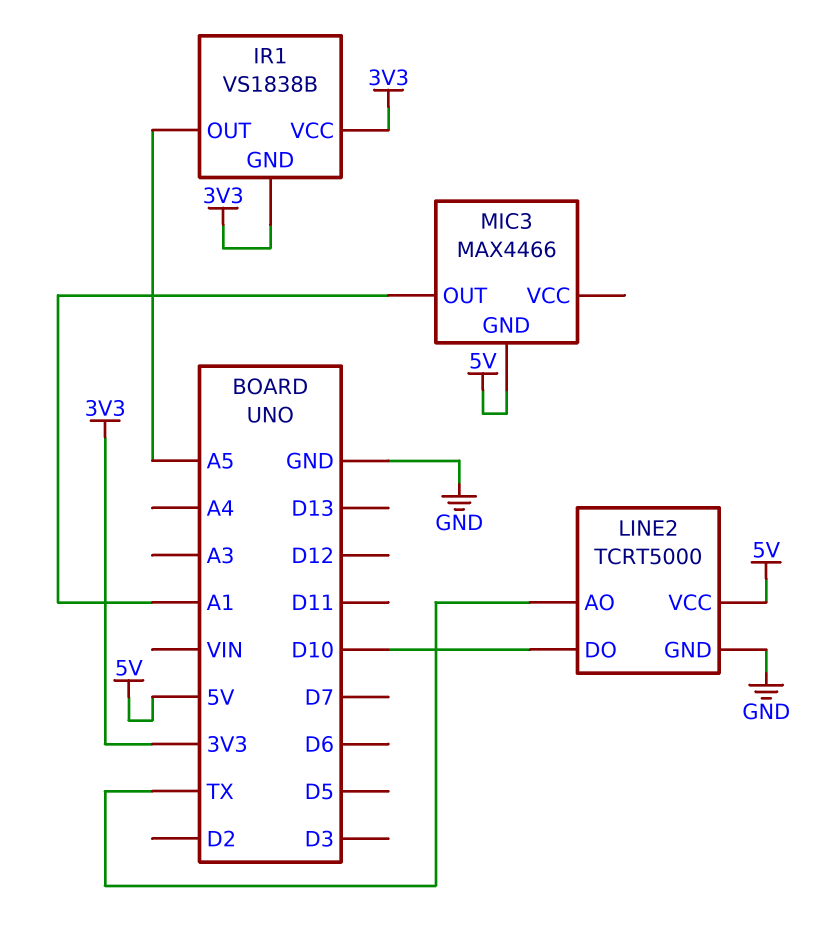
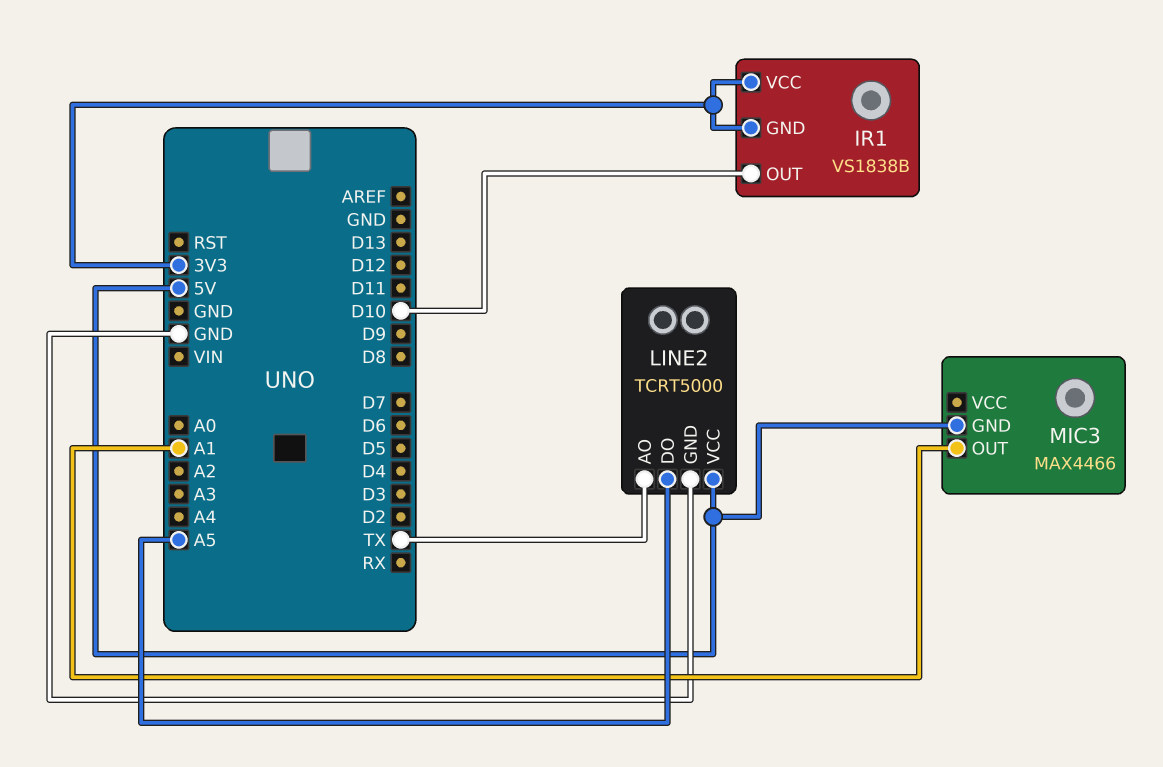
IR1 pin OUT: A5 -> D10
LINE2 pin DO: D10 -> A5

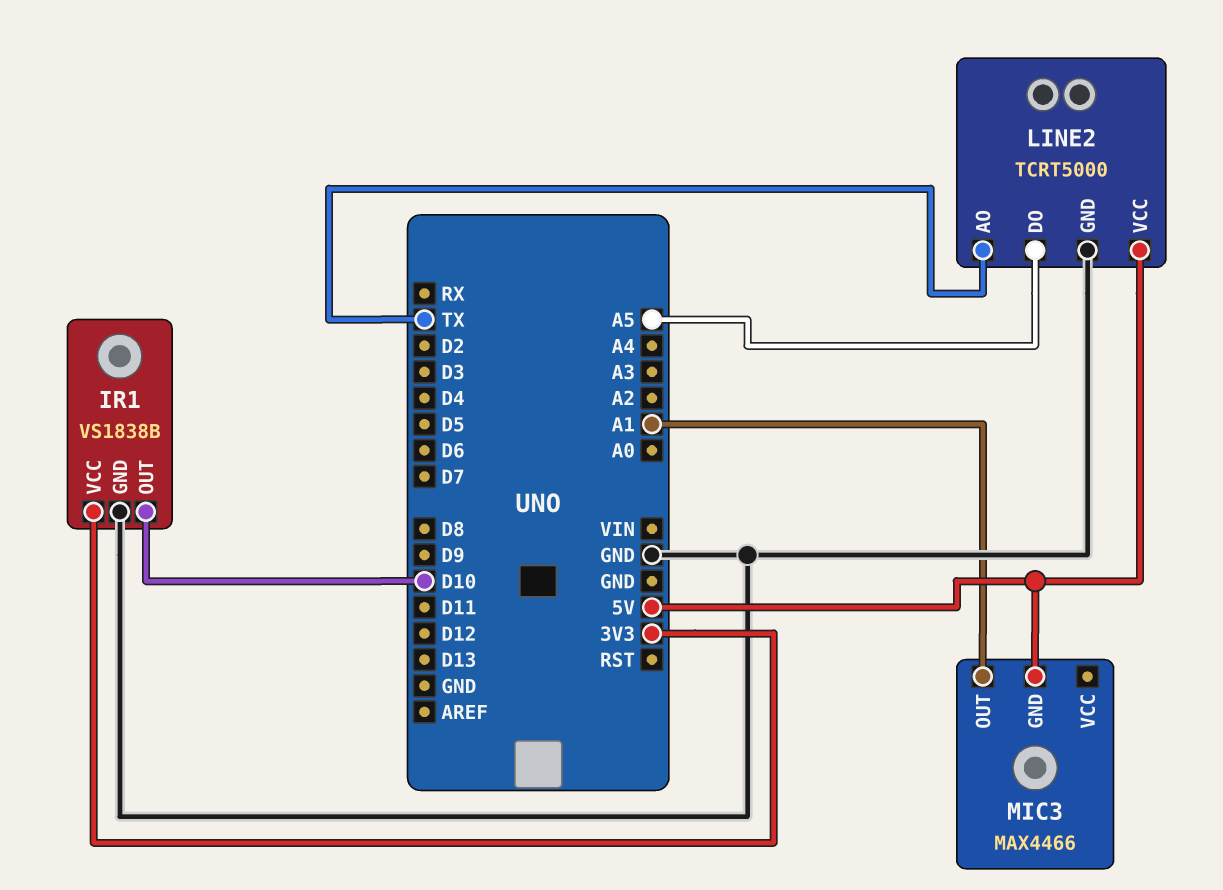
IR1 pin GND: 3V3 -> GND

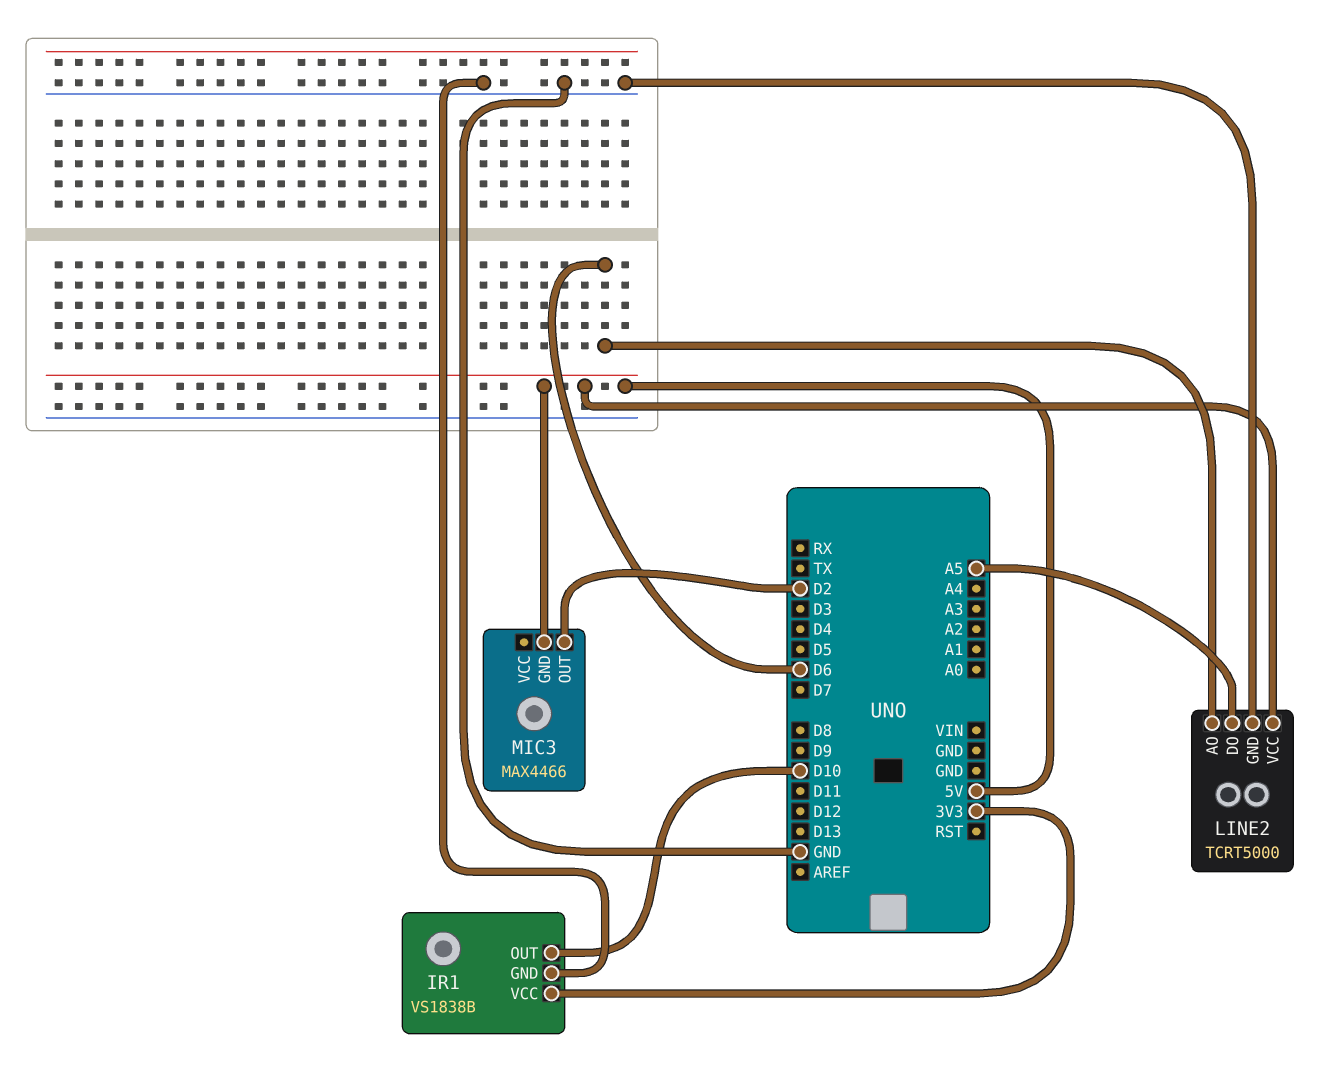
LINE2 pin AO: TX -> D6
MIC3 pin OUT: A1 -> D2

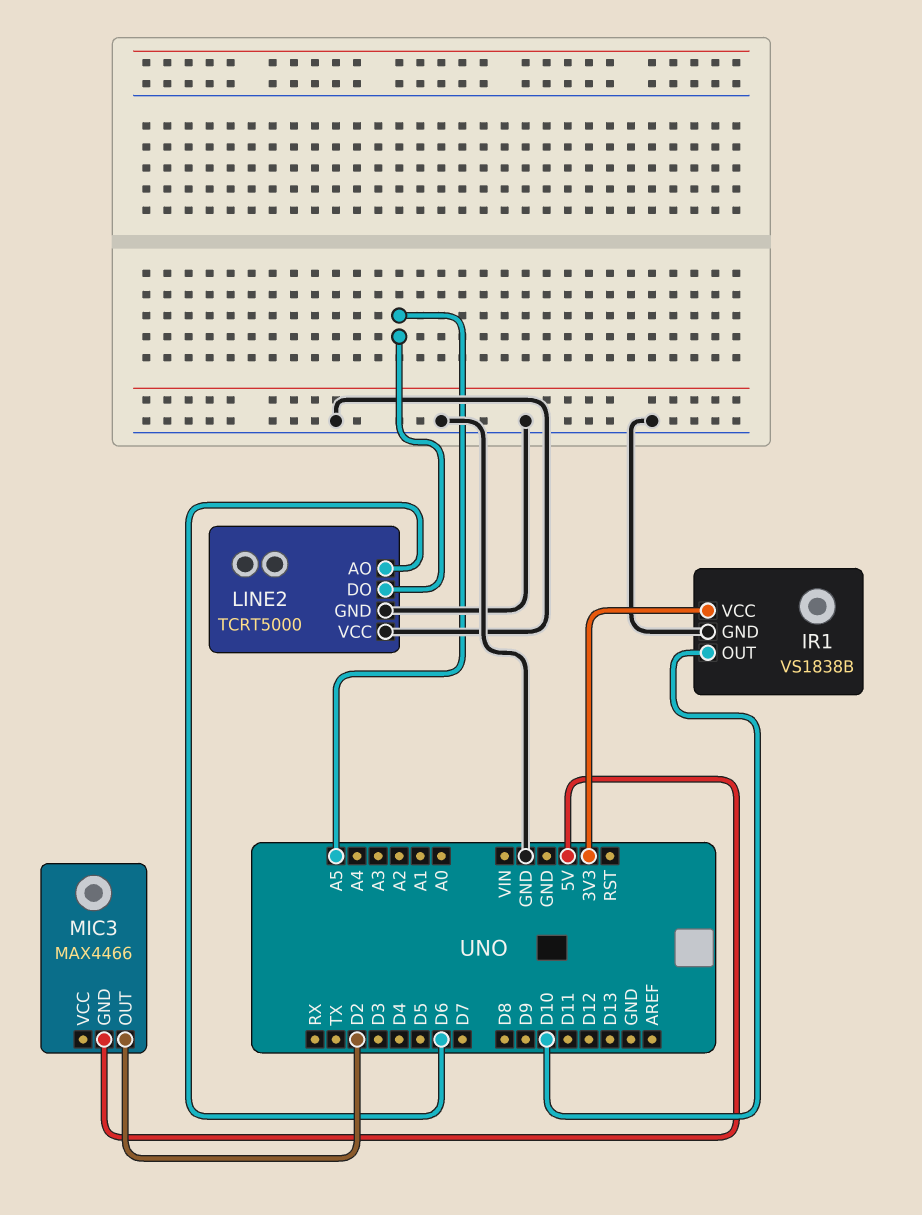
LINE2 pin VCC: 5V -> GND

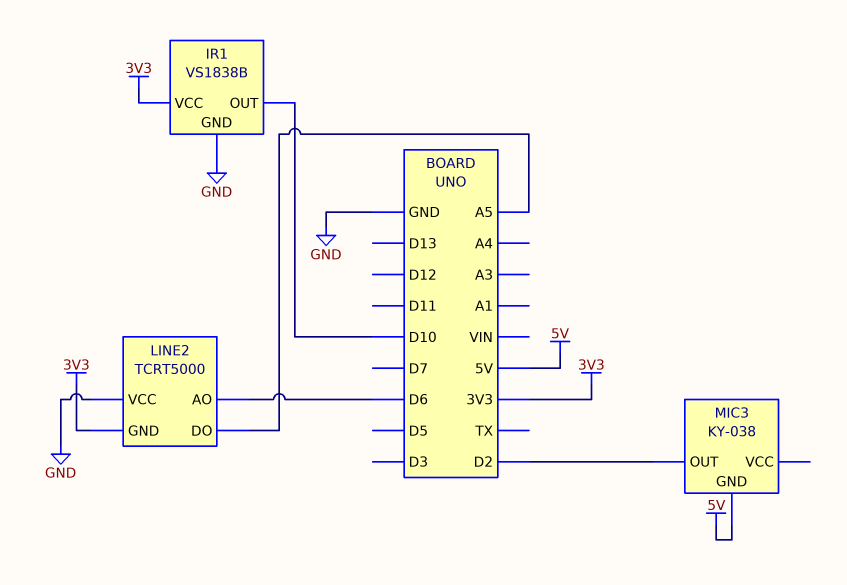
LINE2 pin GND: GND -> 3V3
MIC3: MAX4466 -> KY-038

